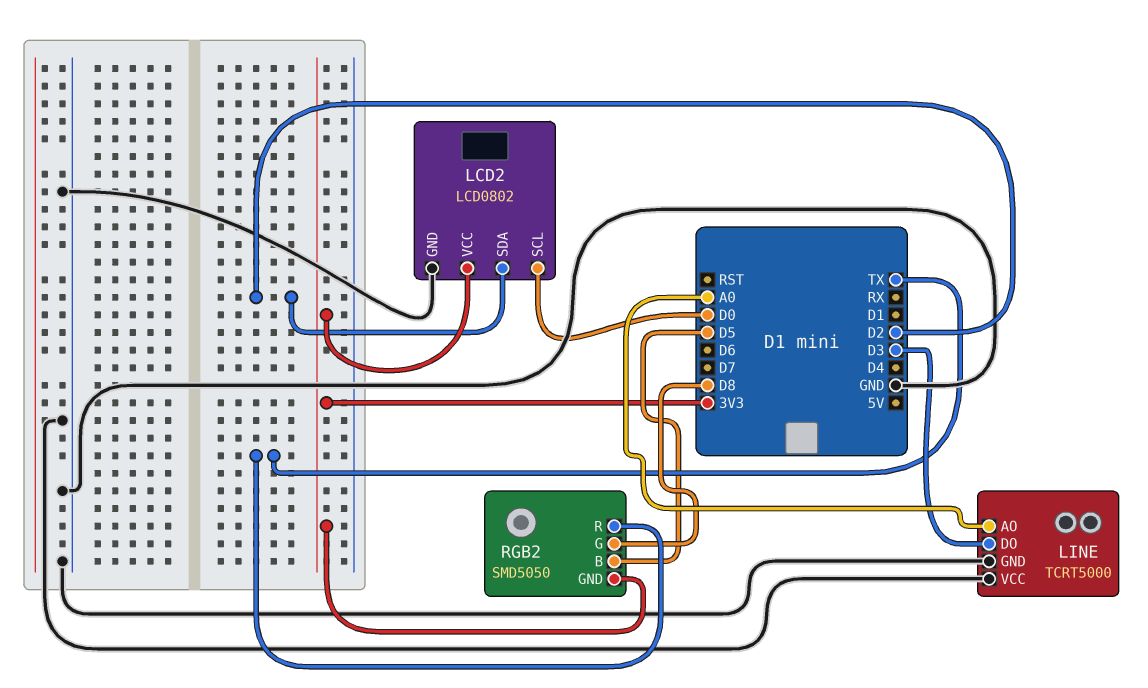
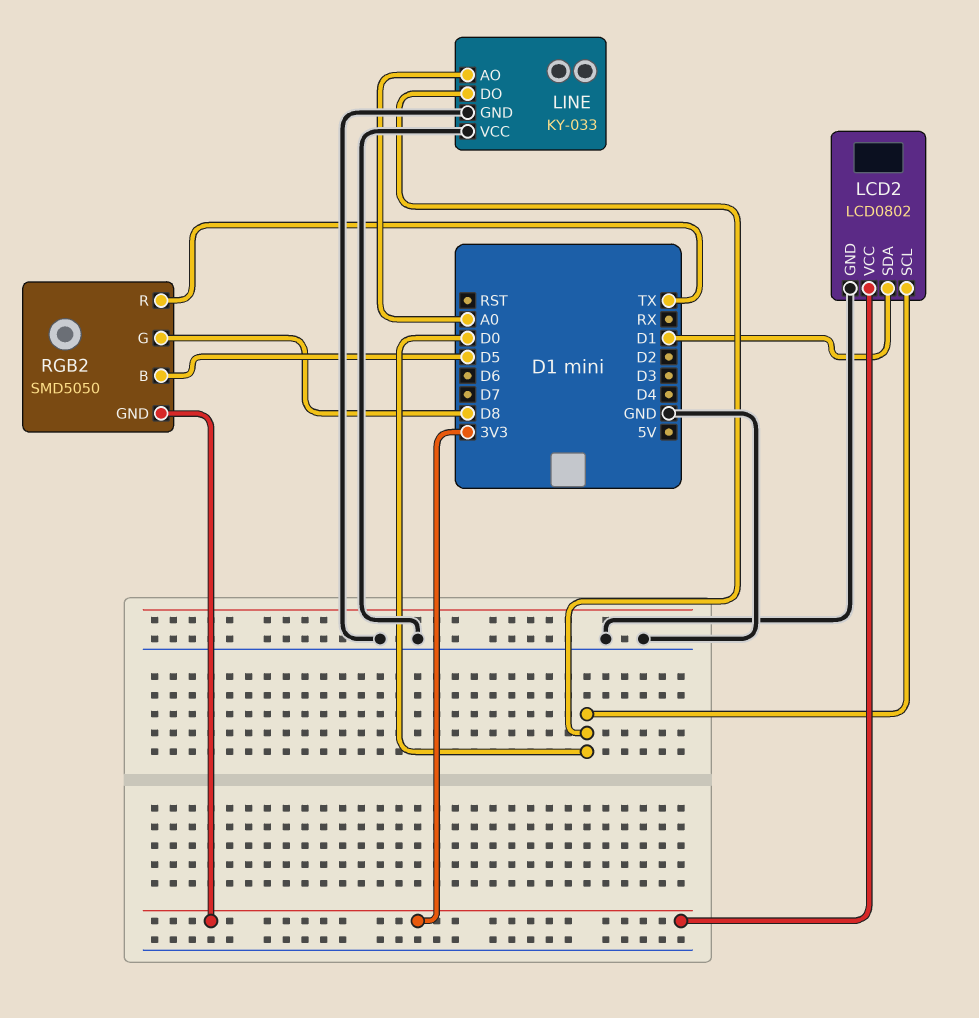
LCD2 pin SDA: D2 -> D1
LINE: TCRT5000 -> KY-033
LINE pin DO: D3 -> D0

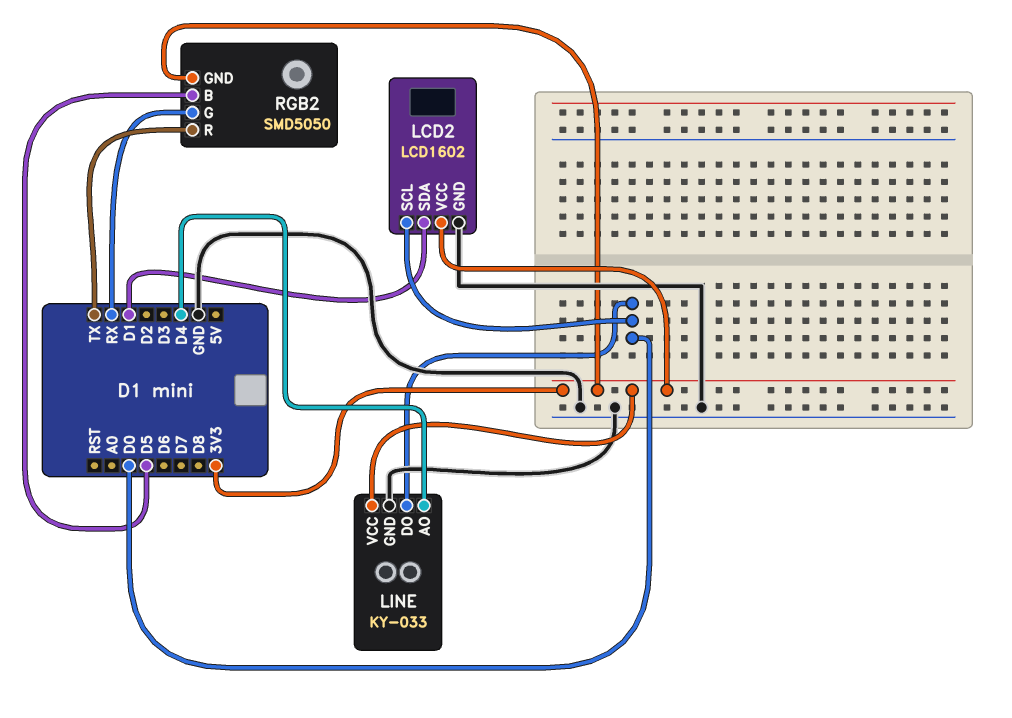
LCD2: LCD0802 -> LCD1602
LINE pin AO: A0 -> D4
LINE pin VCC: GND -> 3V3
RGB2 pin G: D8 -> RX

